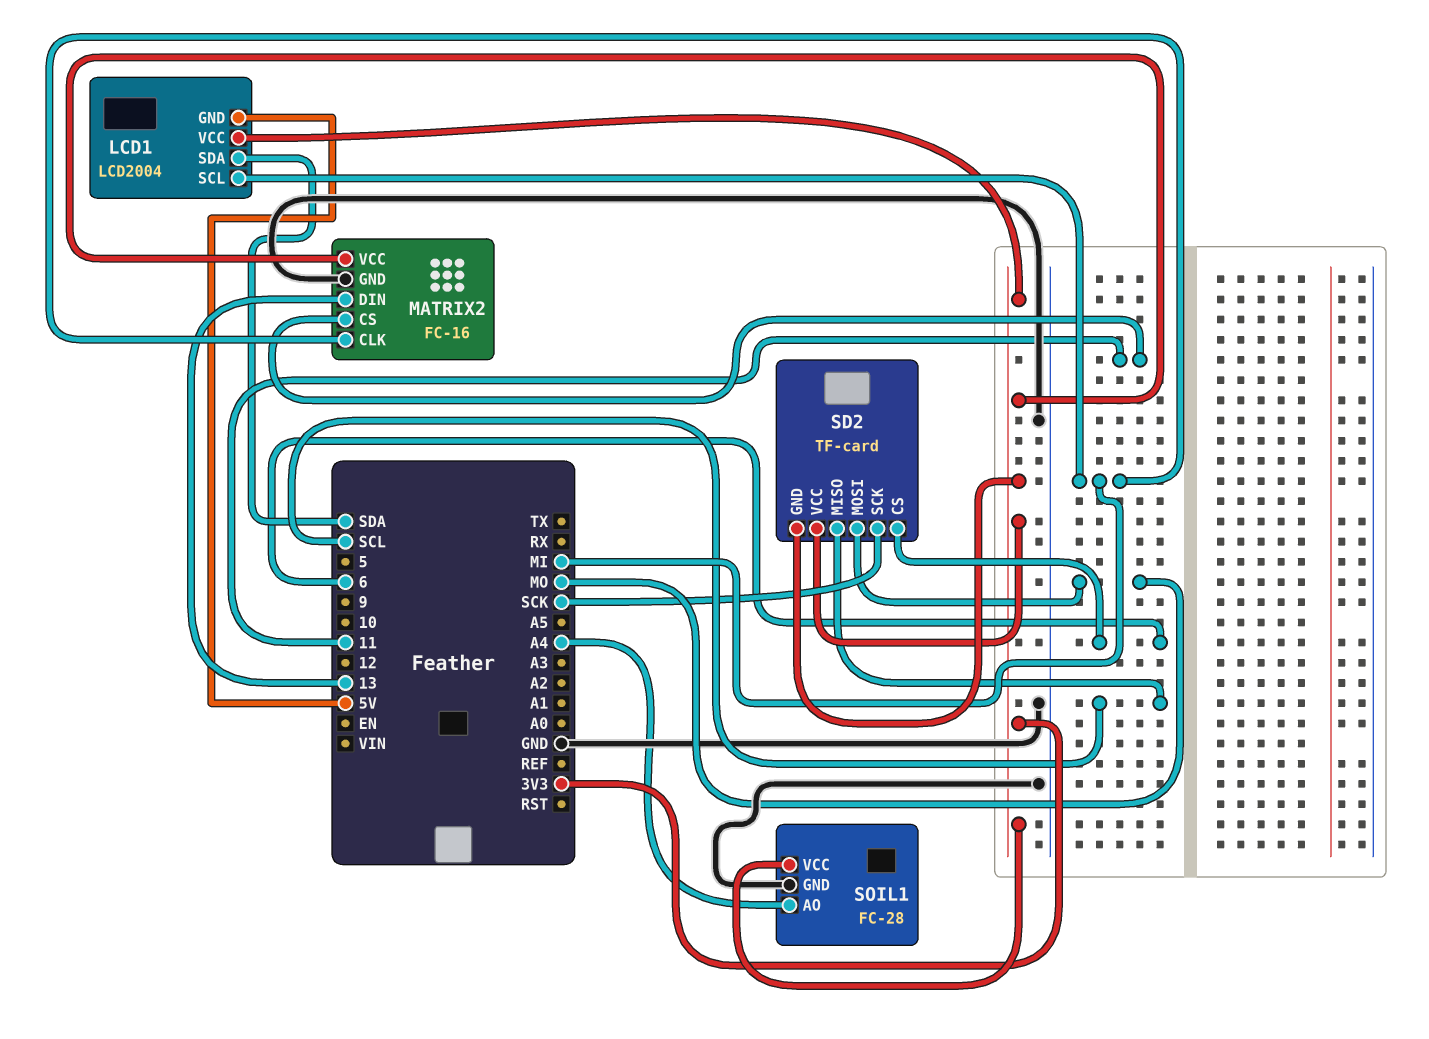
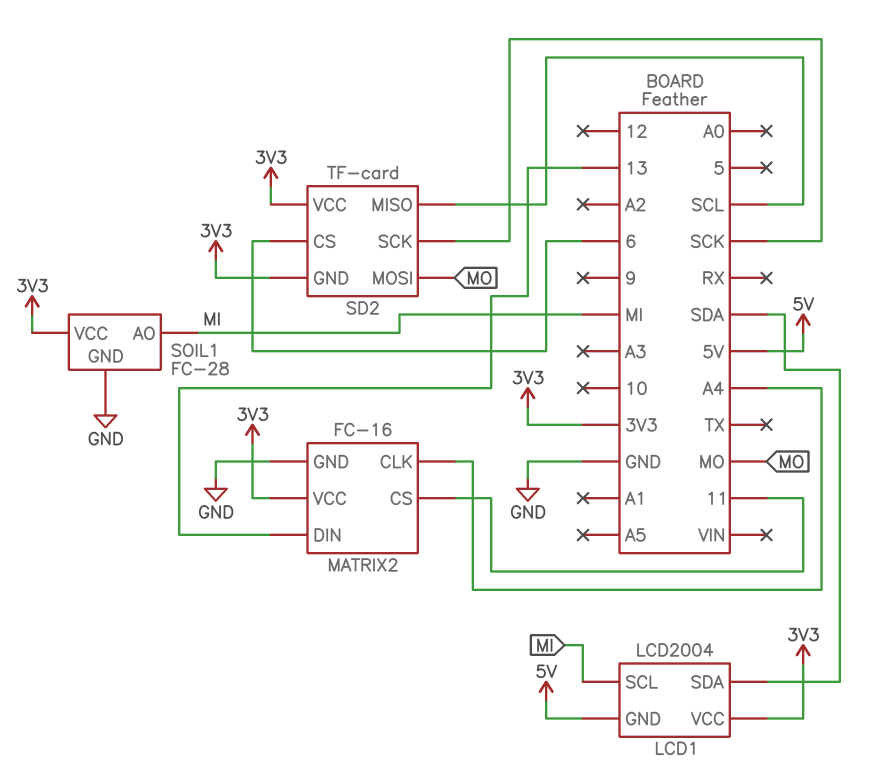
MATRIX2 pin CLK: MI -> A4
SOIL1 pin AO: A4 -> MI

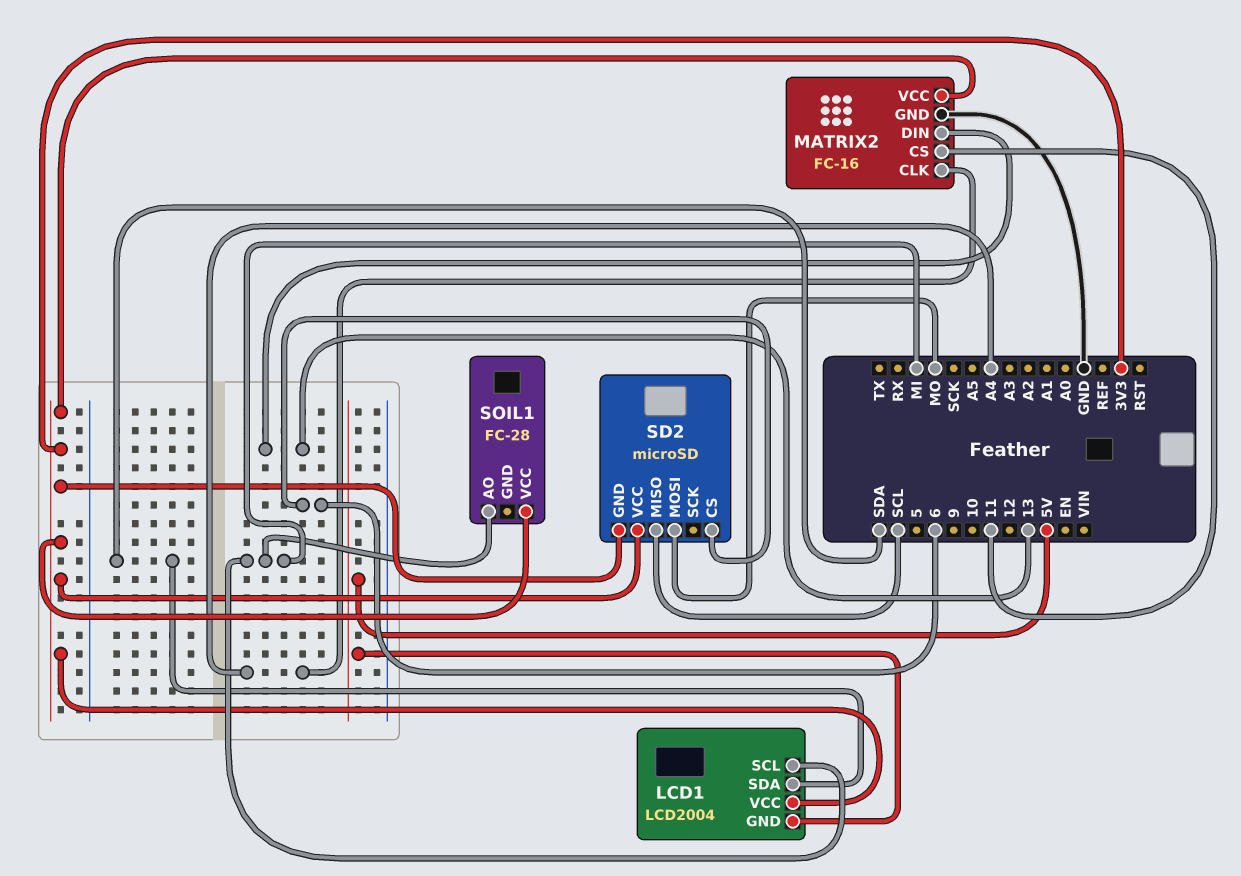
SD2: TF-card -> microSD
SD2 pin SCK: SCK -> none
SOIL1 pin GND: GND -> none

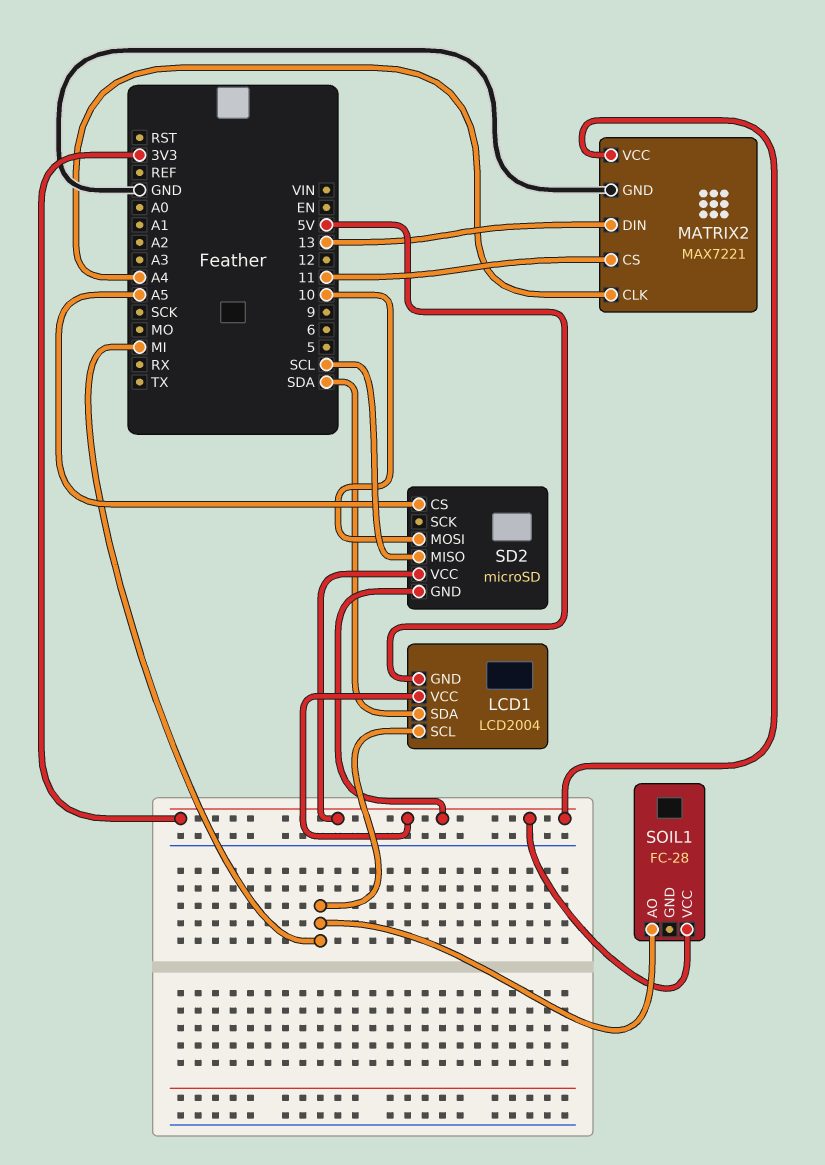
MATRIX2: FC-16 -> MAX7221
SD2 pin CS: 6 -> A5
SD2 pin MOSI: MO -> 10

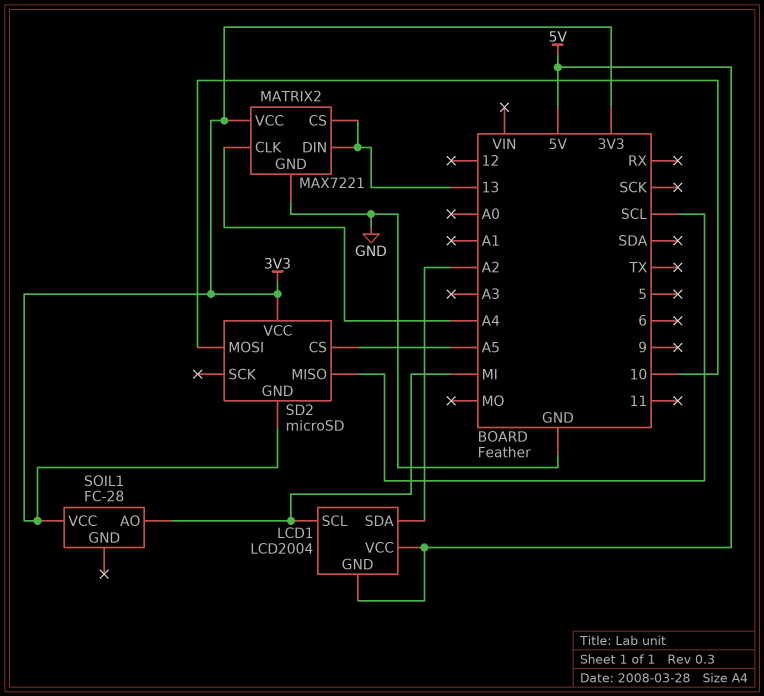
LCD1 pin SDA: SDA -> A2
LCD1 pin VCC: 3V3 -> 5V
MATRIX2 pin CS: 11 -> 13

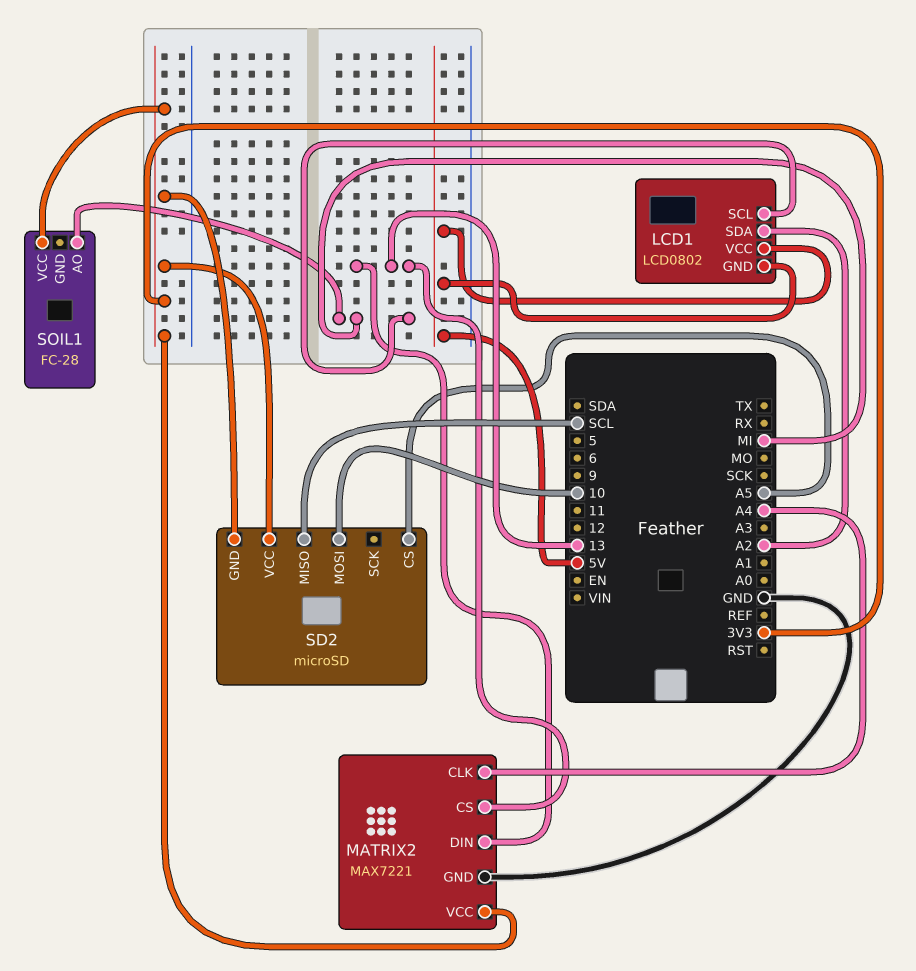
LCD1: LCD2004 -> LCD0802

